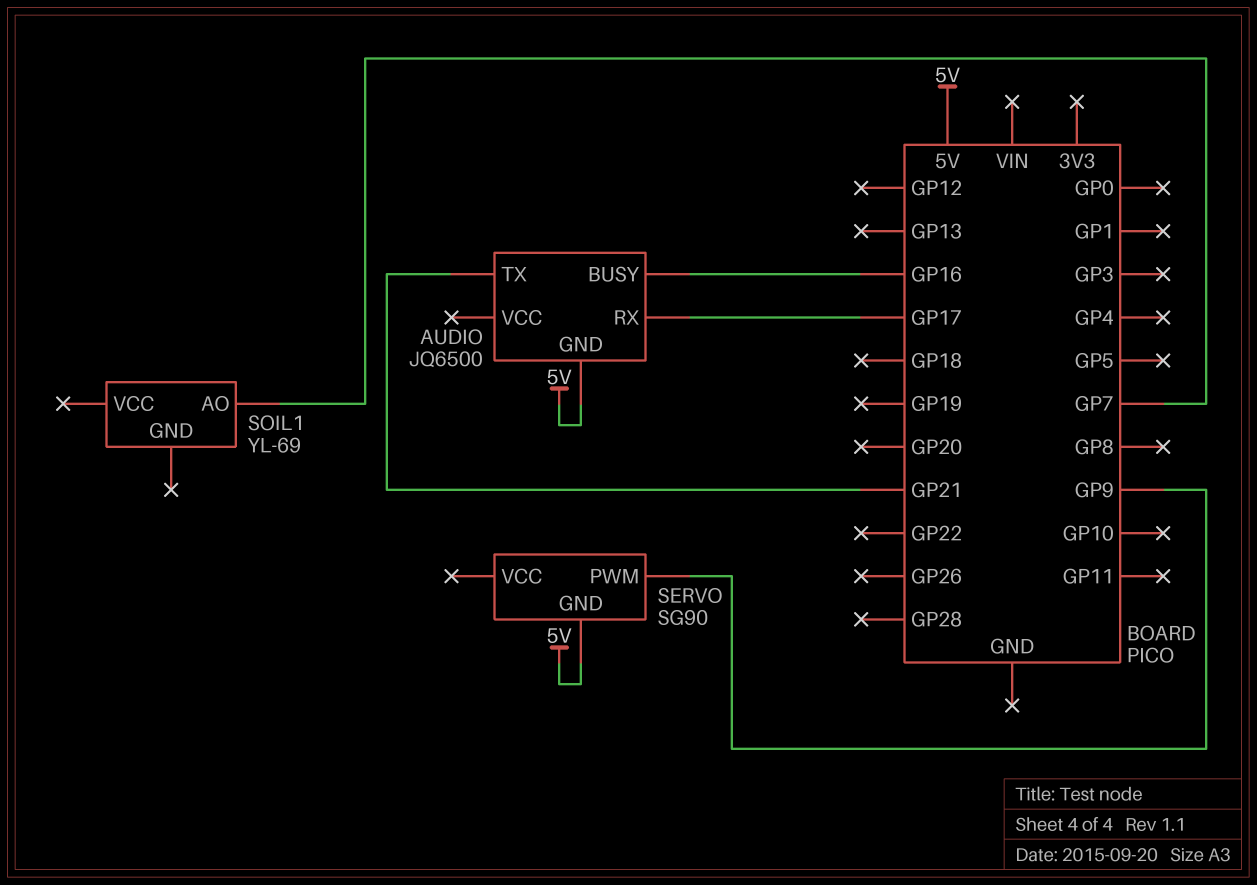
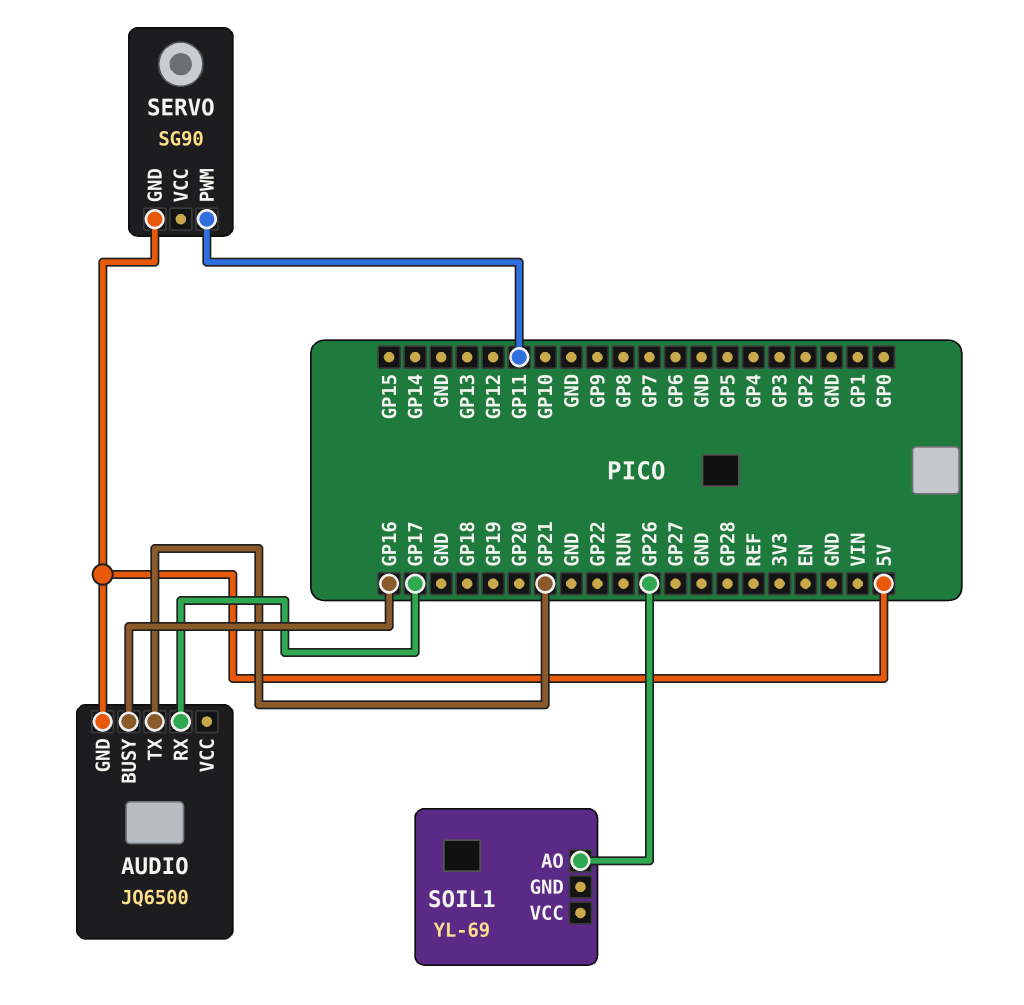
SERVO pin PWM: GP9 -> GP11
SOIL1 pin AO: GP7 -> GP26

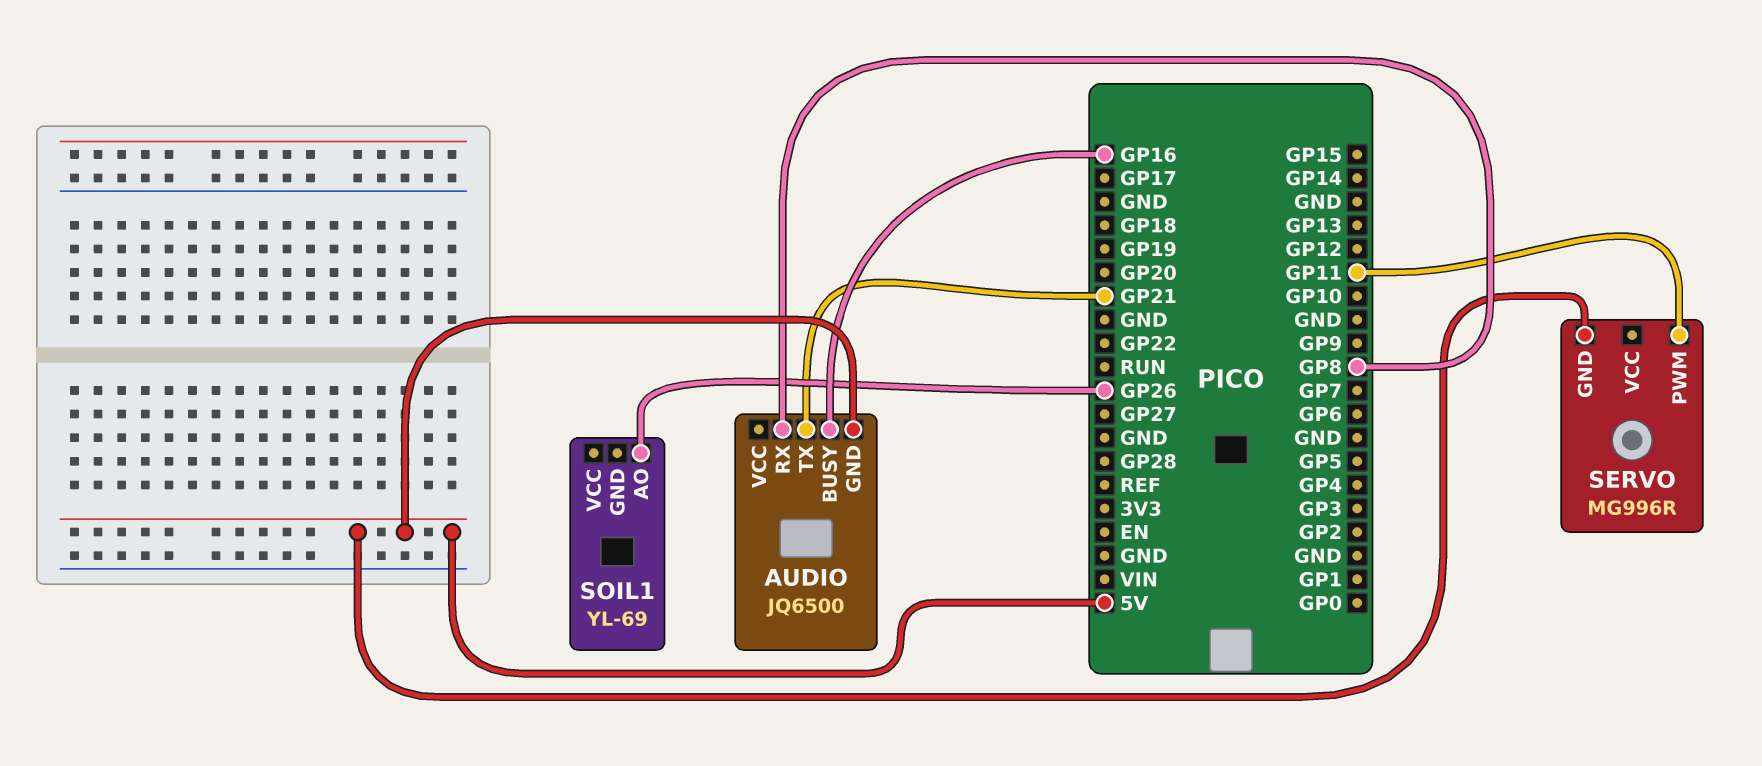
AUDIO pin RX: GP17 -> GP8
SERVO: SG90 -> MG996R

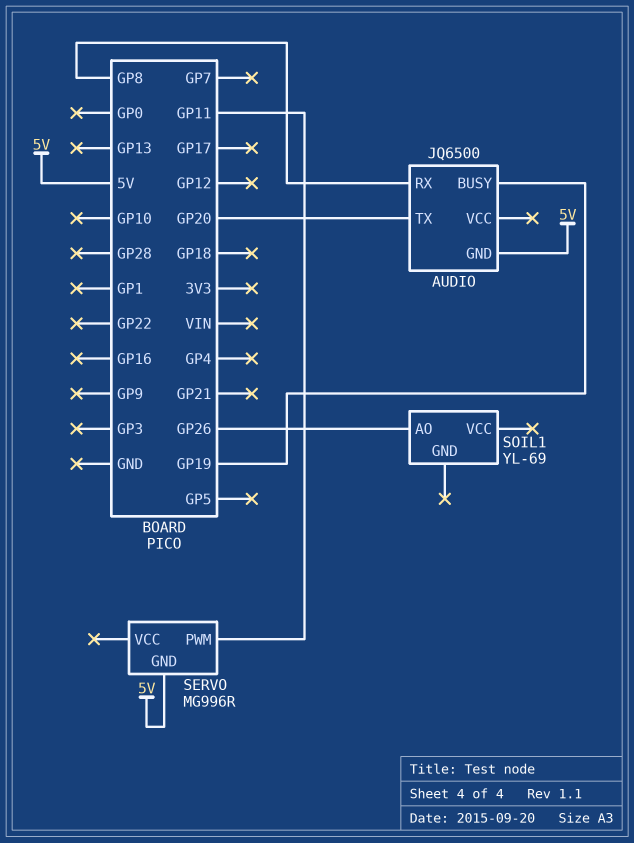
AUDIO pin BUSY: GP16 -> GP19
AUDIO pin TX: GP21 -> GP20

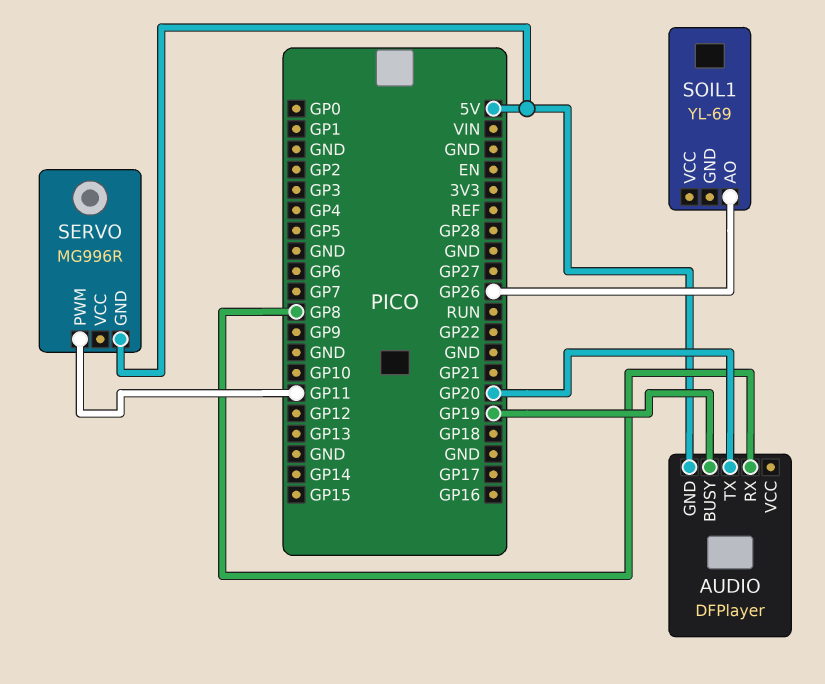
AUDIO: JQ6500 -> DFPlayer

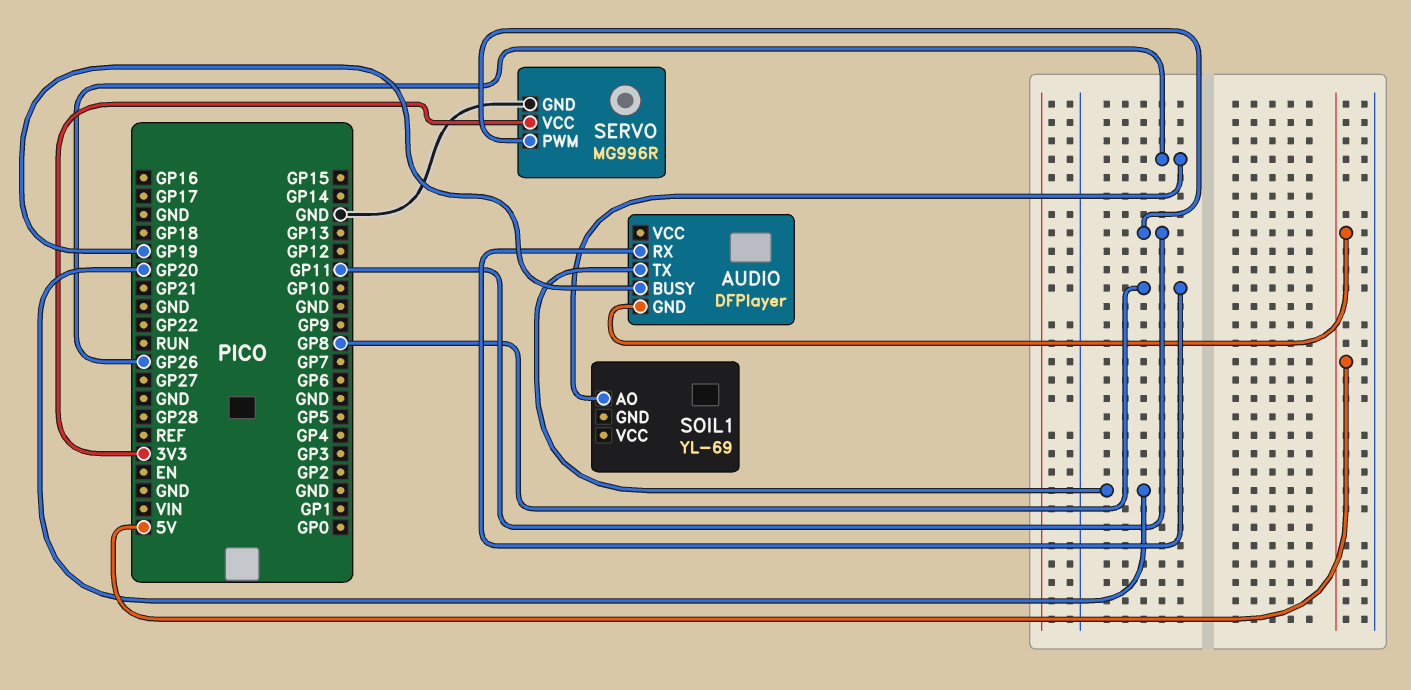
SERVO pin GND: 5V -> GND
SERVO pin VCC: none -> 3V3

